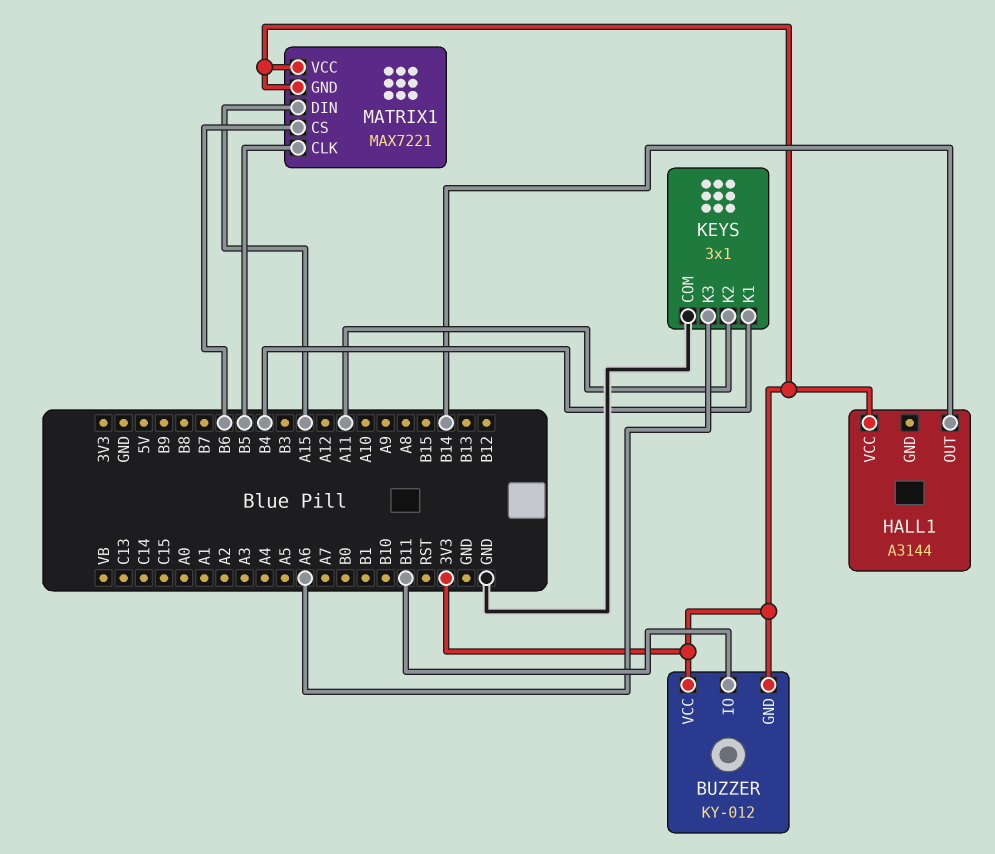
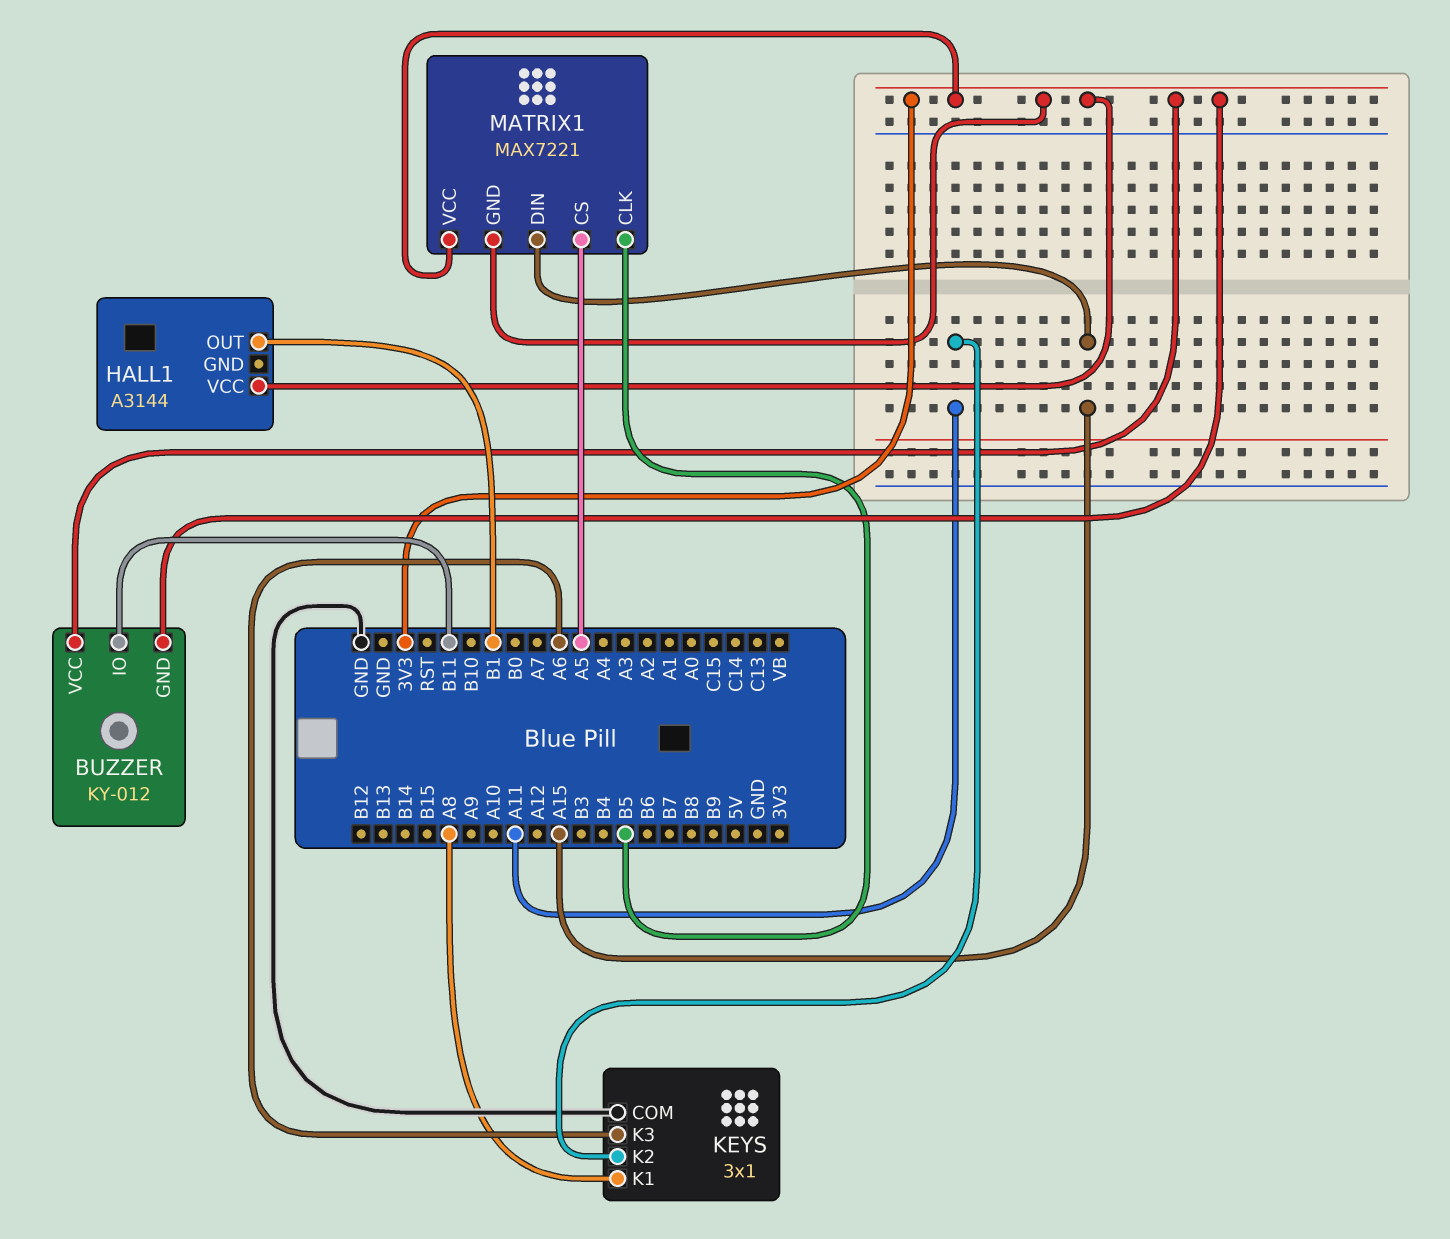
HALL1 pin OUT: B14 -> B1
KEYS pin K1: B4 -> A8
MATRIX1 pin CS: B6 -> A5

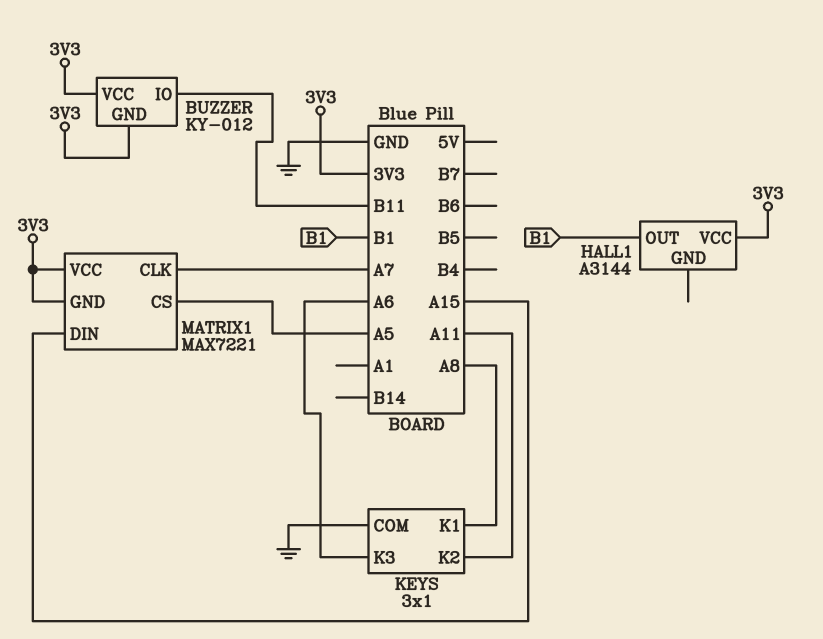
MATRIX1 pin CLK: B5 -> A7

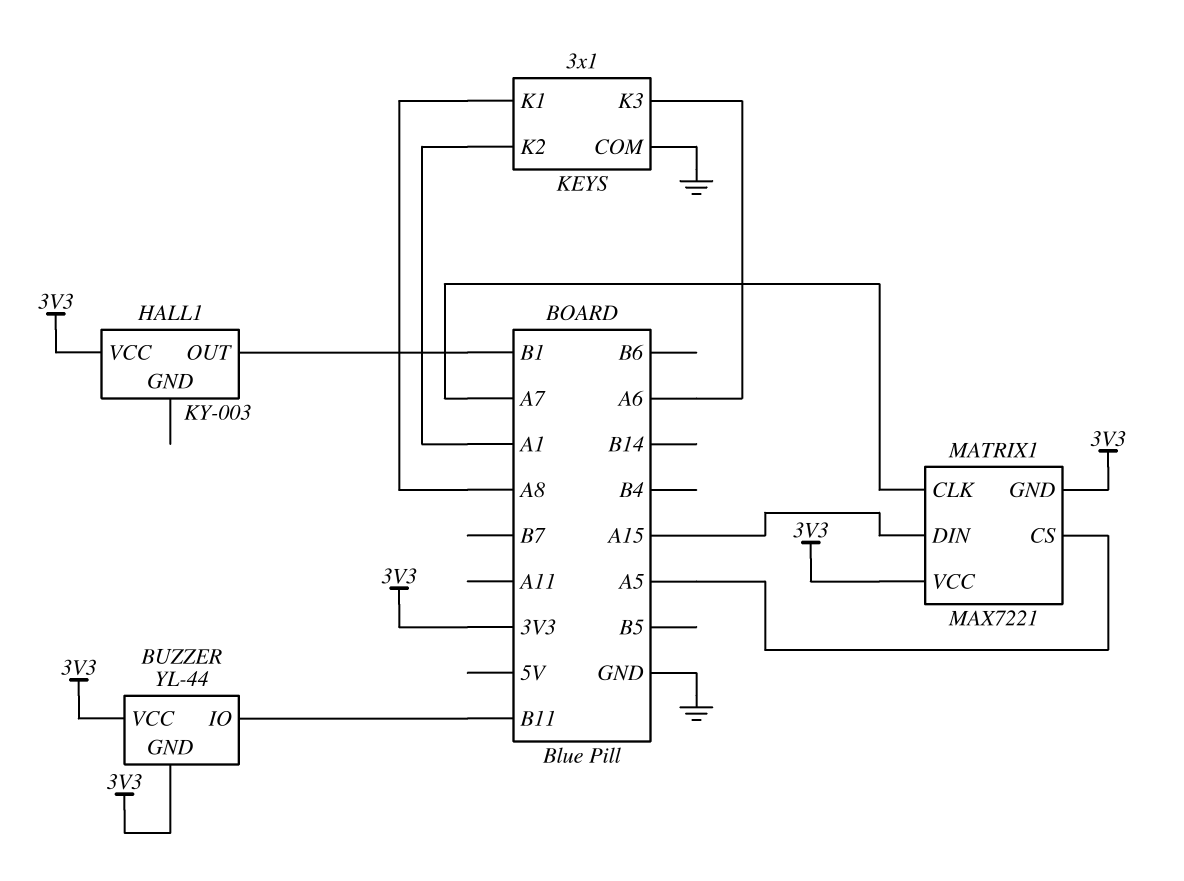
BUZZER: KY-012 -> YL-44
HALL1: A3144 -> KY-003
KEYS pin K2: A11 -> A1

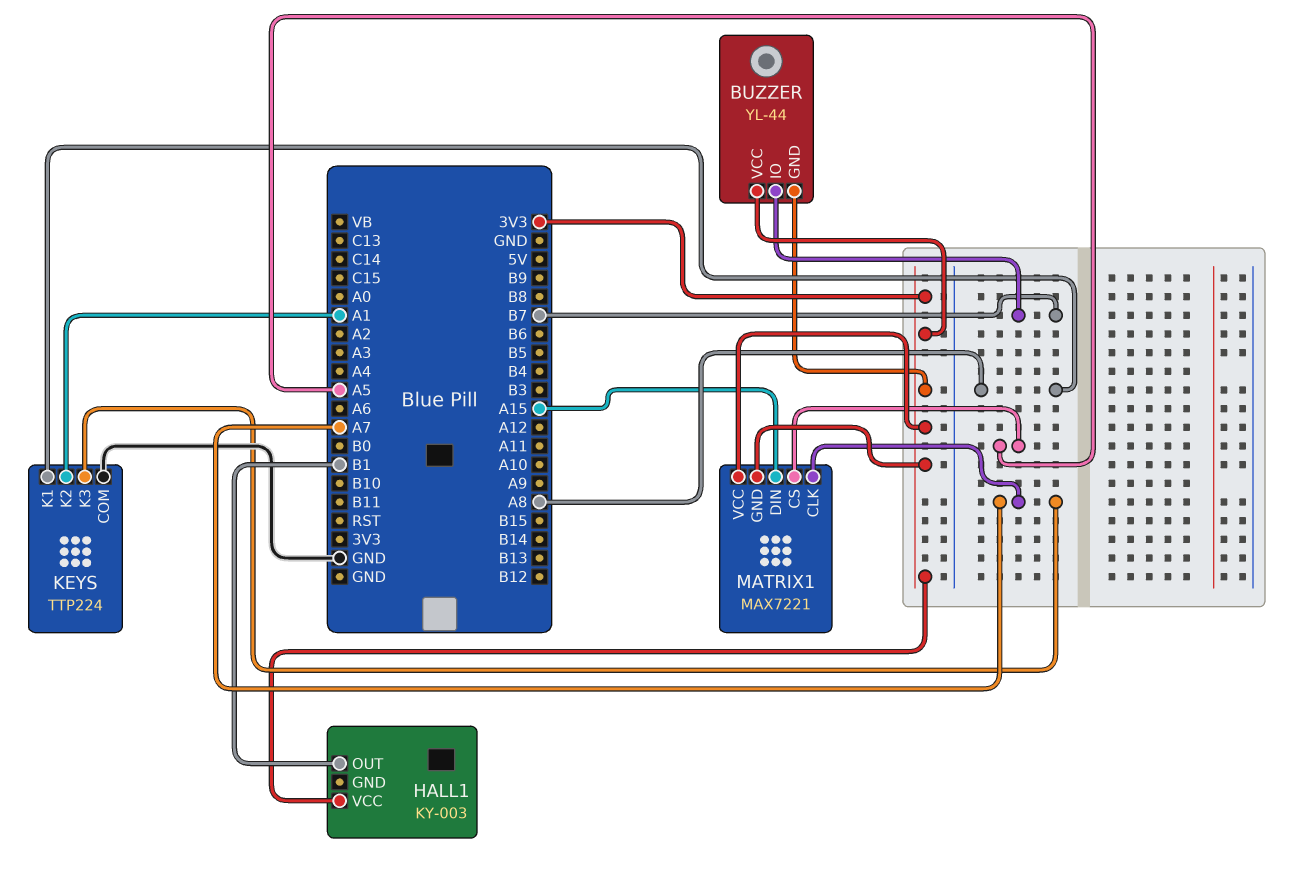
BUZZER pin IO: B11 -> B7
KEYS: 3x1 -> TTP224
KEYS pin K3: A6 -> A7

